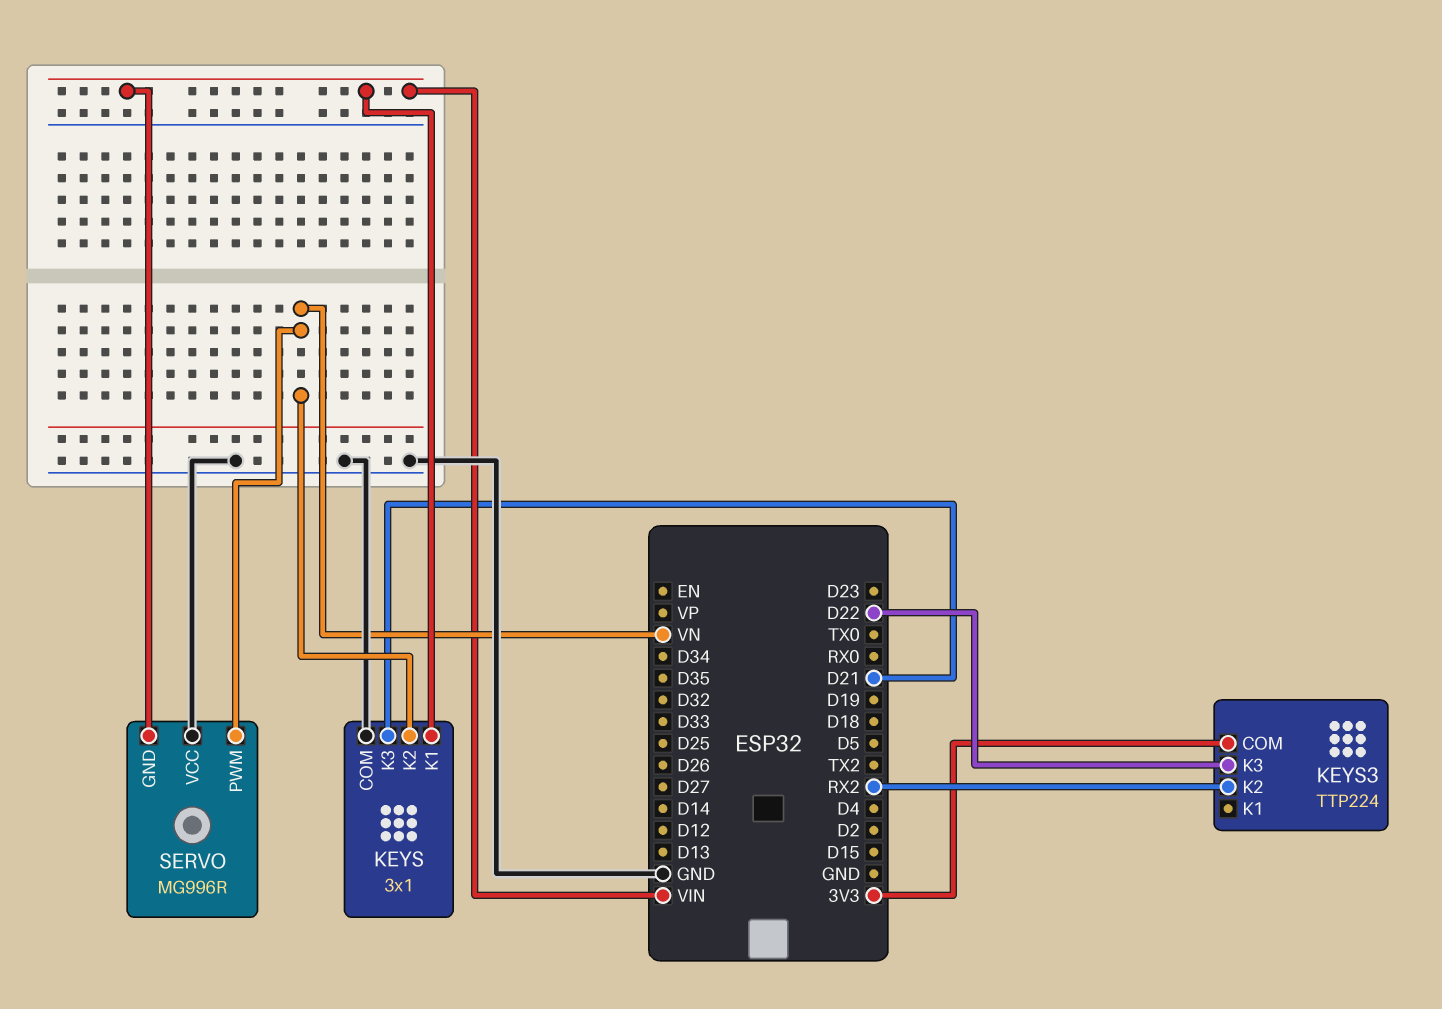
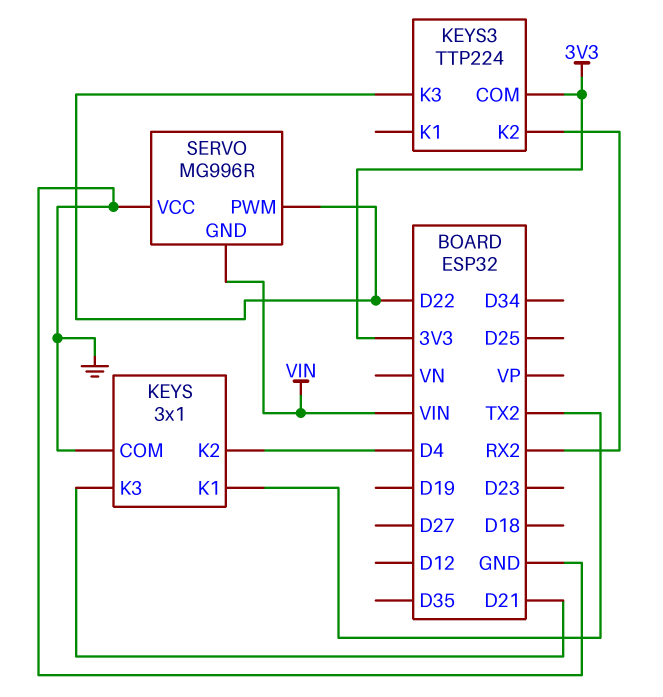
KEYS pin K1: VIN -> TX2
KEYS pin K2: VN -> D4
SERVO pin PWM: VN -> D22

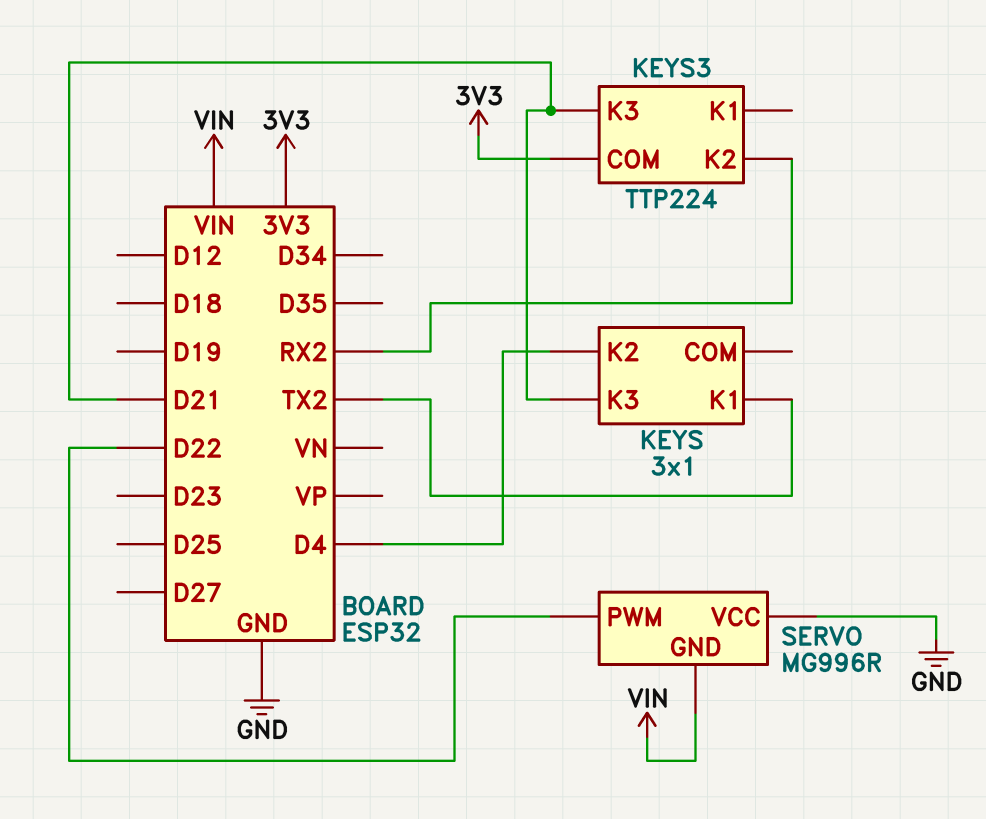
KEYS pin COM: GND -> none
KEYS3 pin K3: D22 -> D21

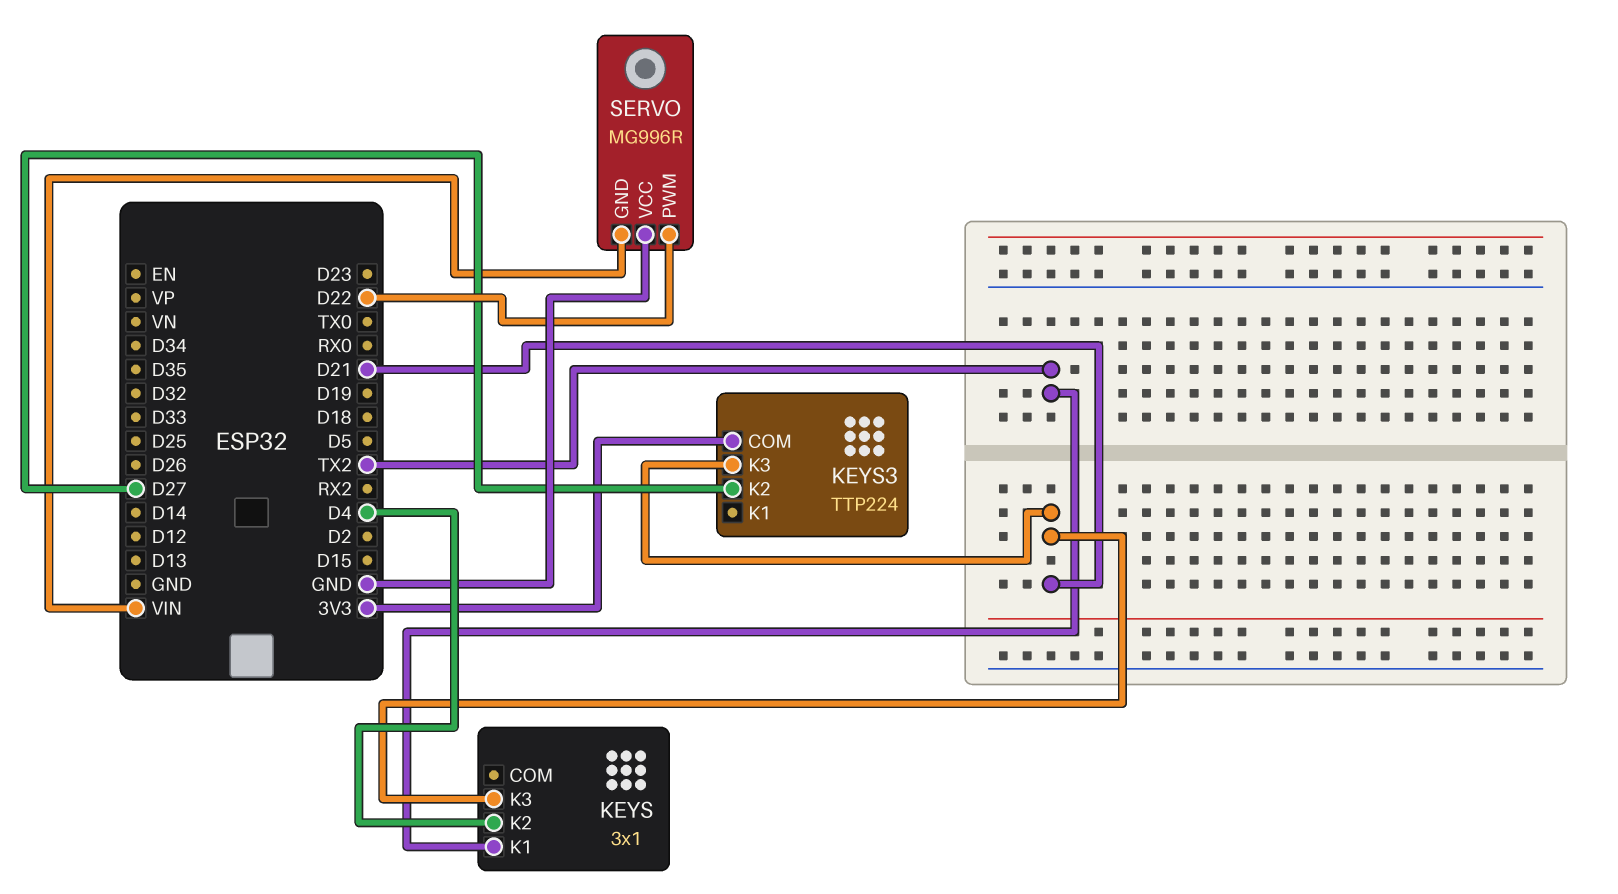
KEYS3 pin K2: RX2 -> D27

